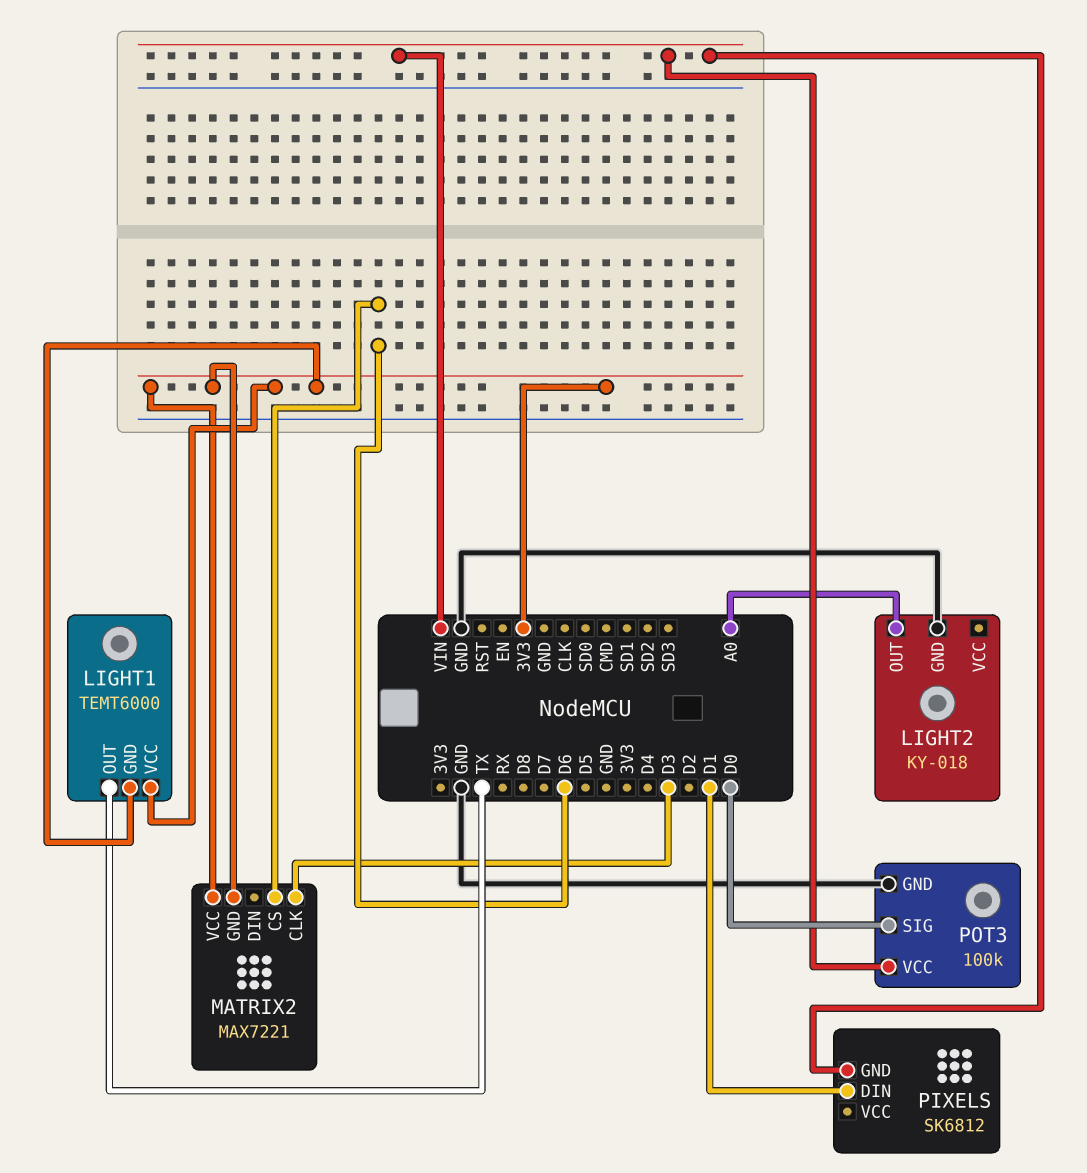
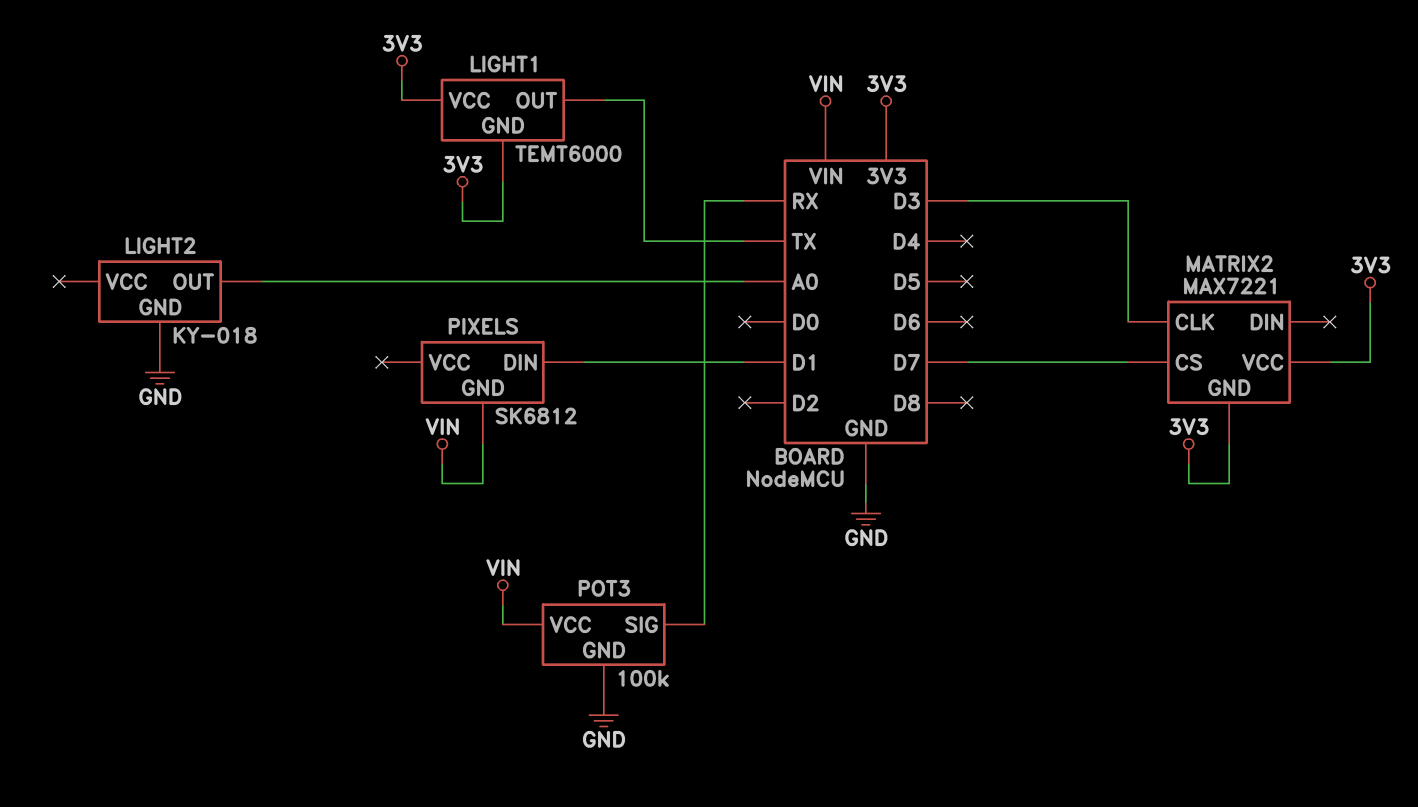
MATRIX2 pin CS: D6 -> D7
POT3 pin SIG: D0 -> RX

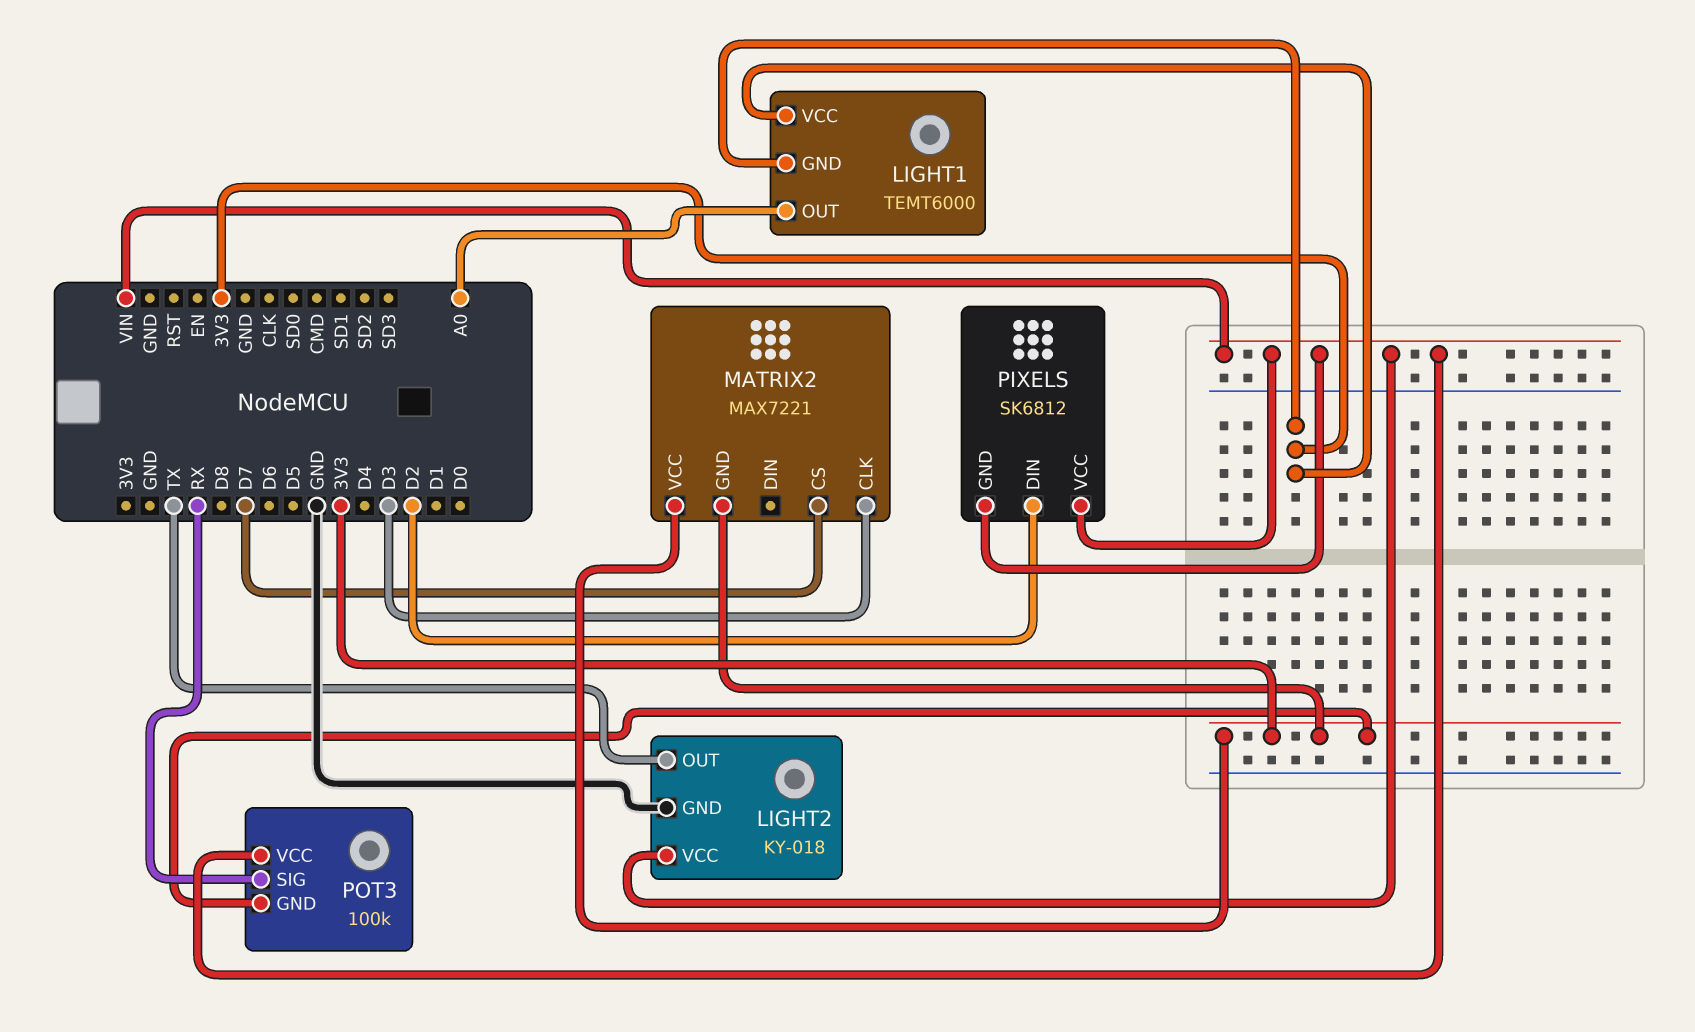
LIGHT1 pin OUT: TX -> A0
LIGHT2 pin OUT: A0 -> TX
LIGHT2 pin VCC: none -> VIN
PIXELS pin DIN: D1 -> D2
PIXELS pin VCC: none -> VIN
POT3 pin GND: GND -> 3V3

